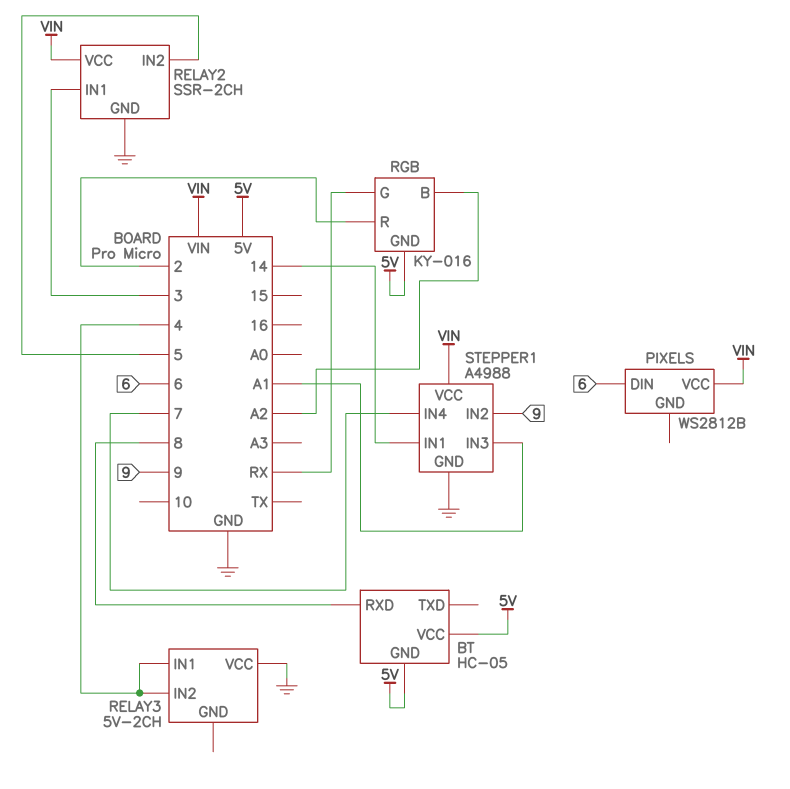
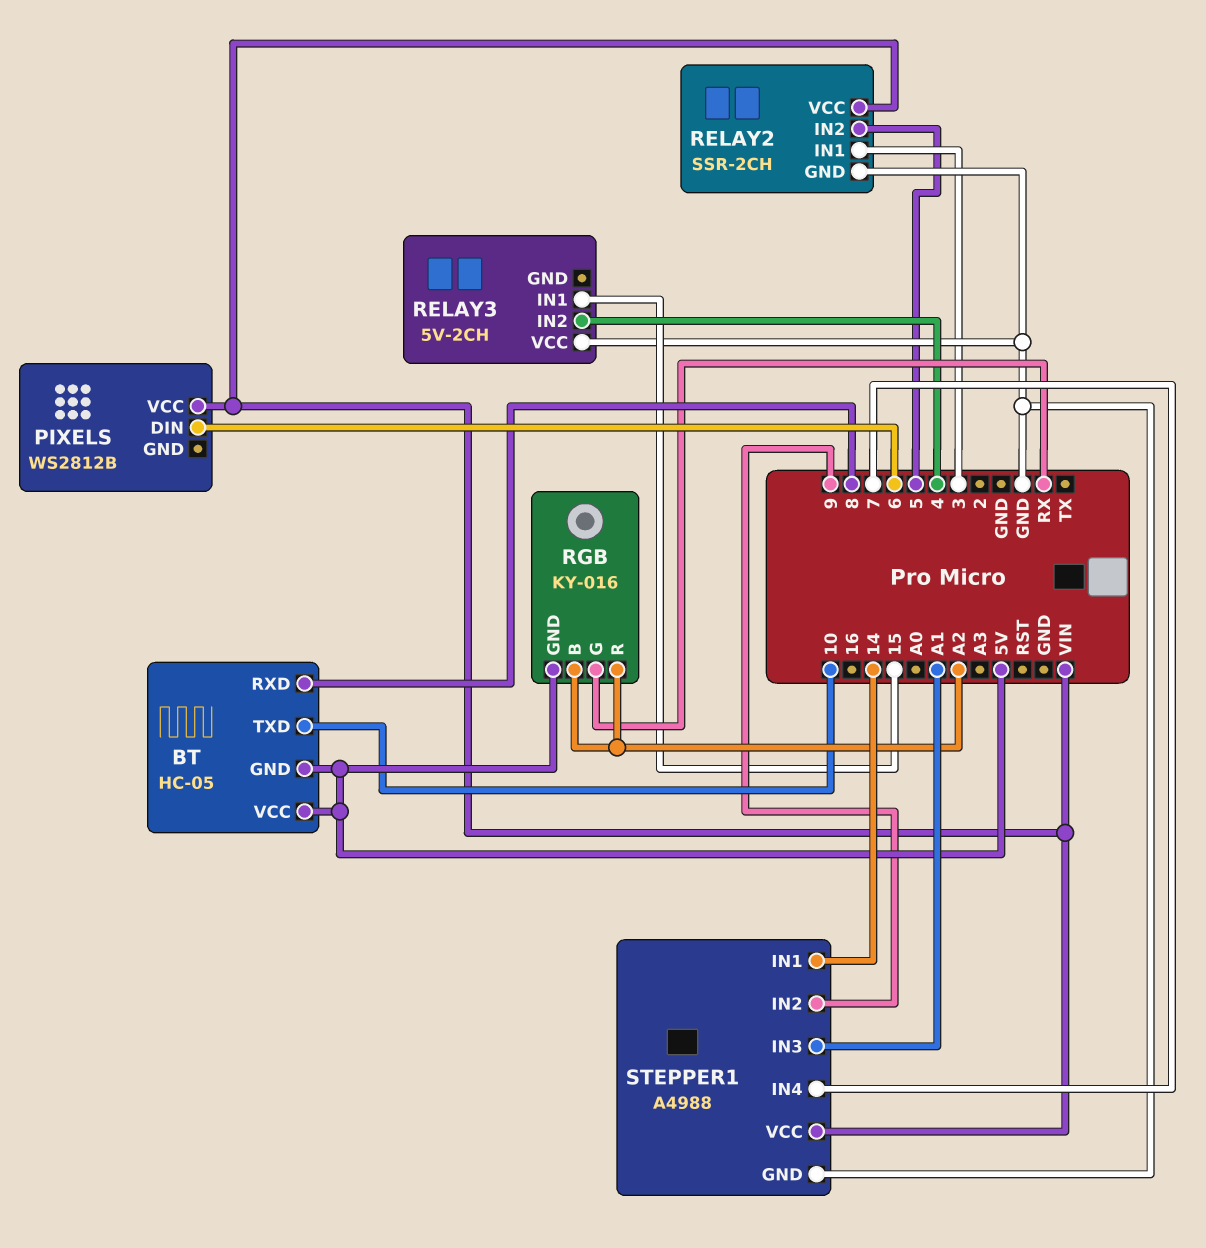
BT pin TXD: none -> 10
RELAY3 pin IN1: 4 -> 15
RGB pin R: 2 -> A2

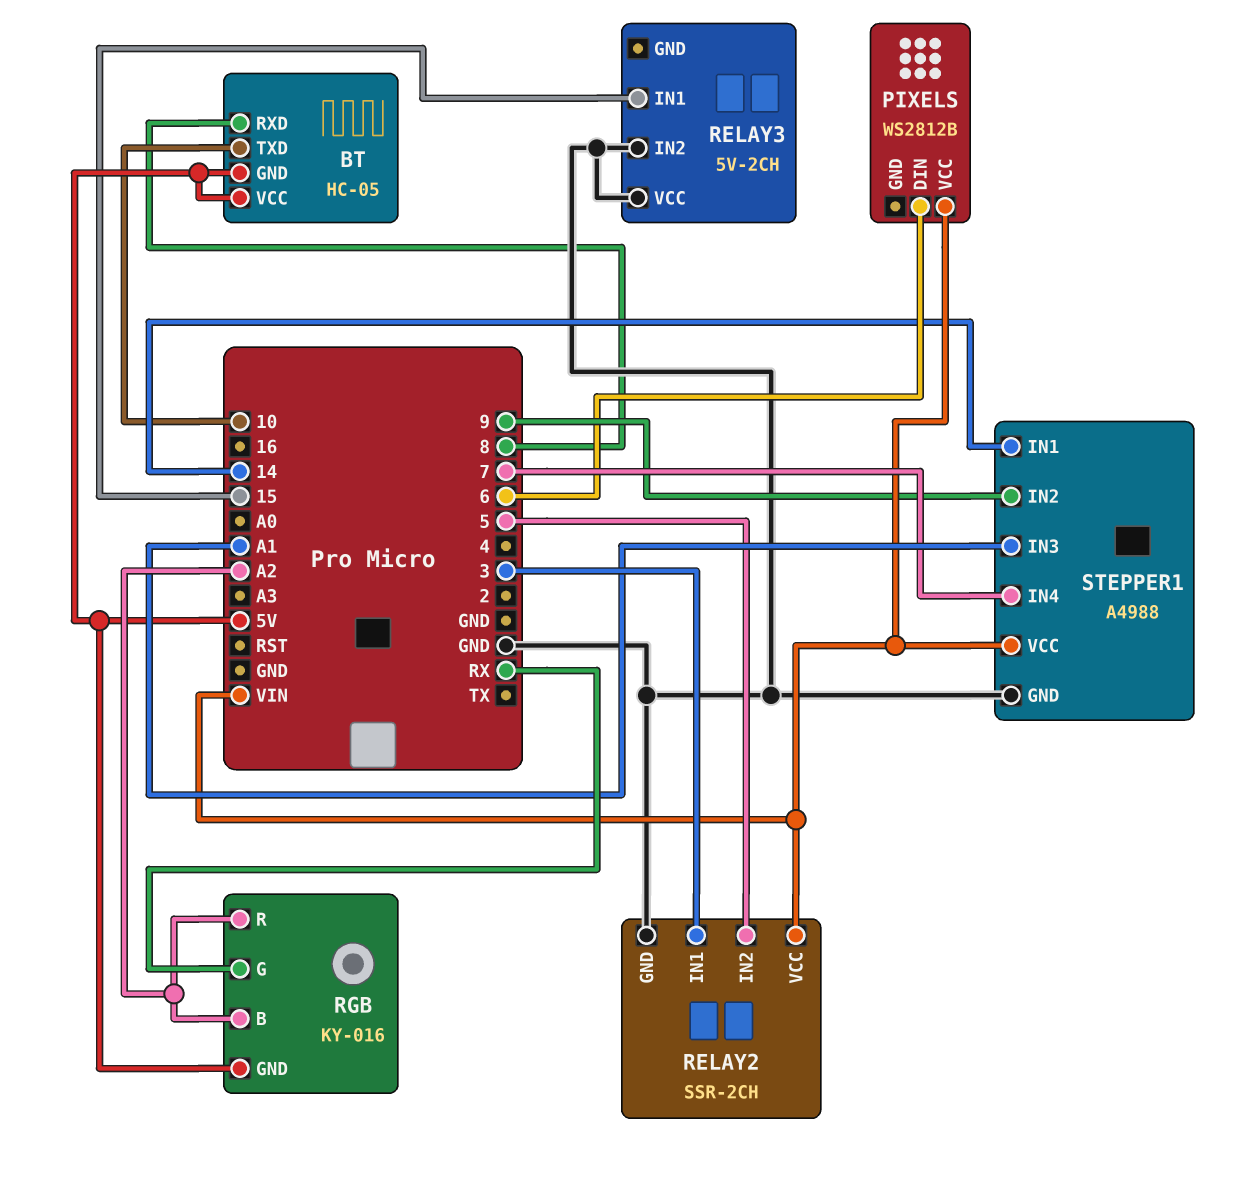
RELAY3 pin IN2: 4 -> GND

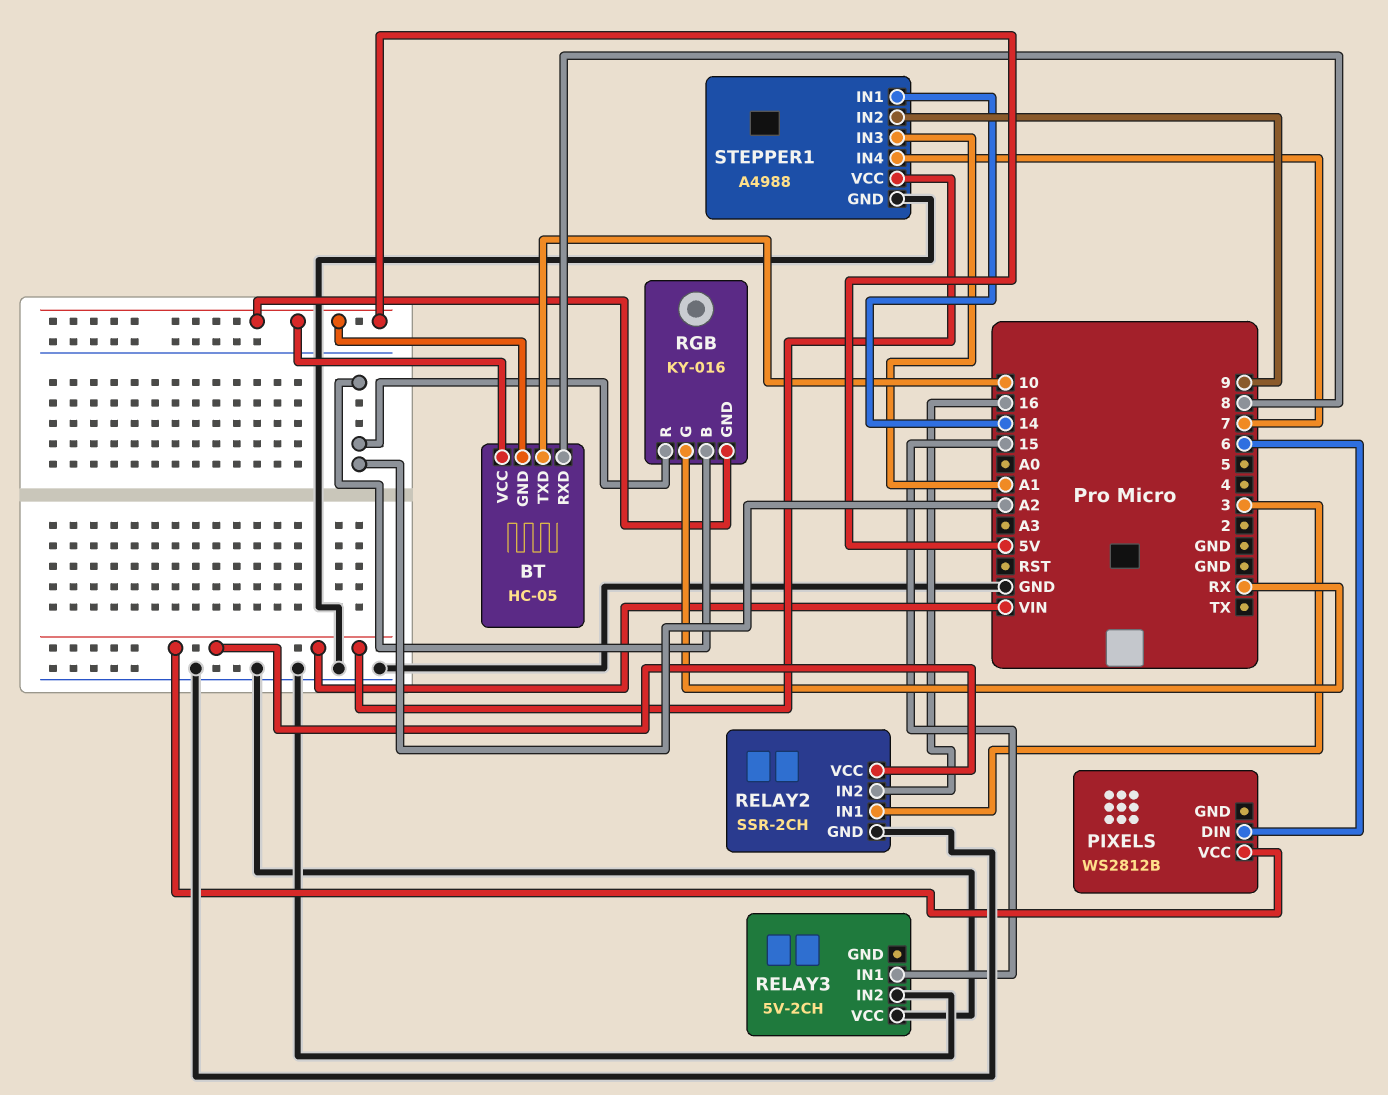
RELAY2 pin IN2: 5 -> 16

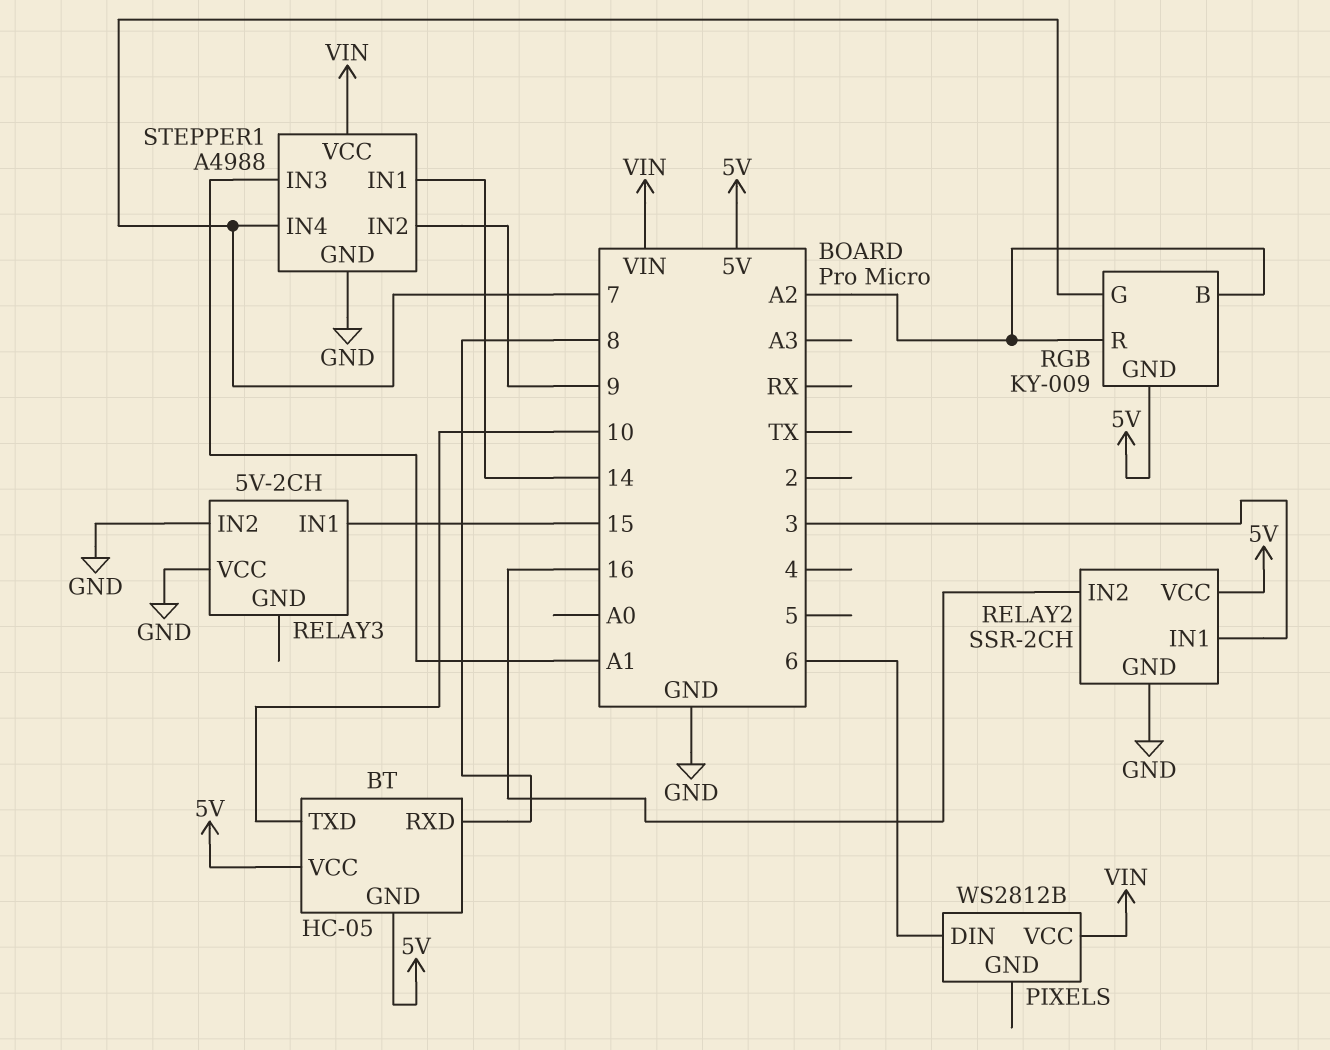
RELAY2 pin VCC: VIN -> 5V
RGB: KY-016 -> KY-009
RGB pin G: RX -> 7

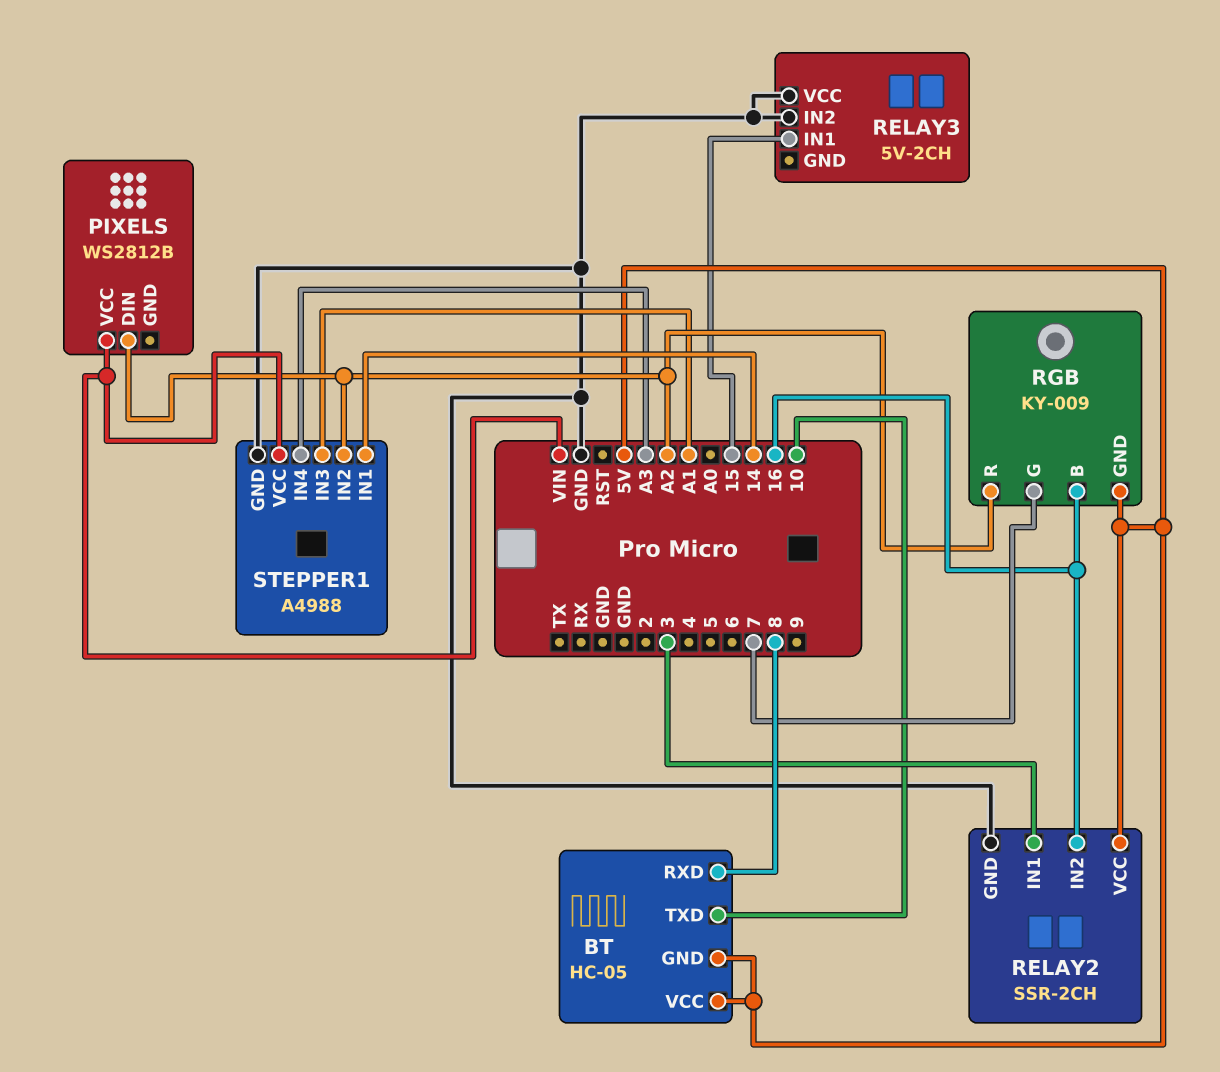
PIXELS pin DIN: 6 -> A2
RGB pin B: A2 -> 16
STEPPER1 pin IN2: 9 -> A2
STEPPER1 pin IN4: 7 -> A3

